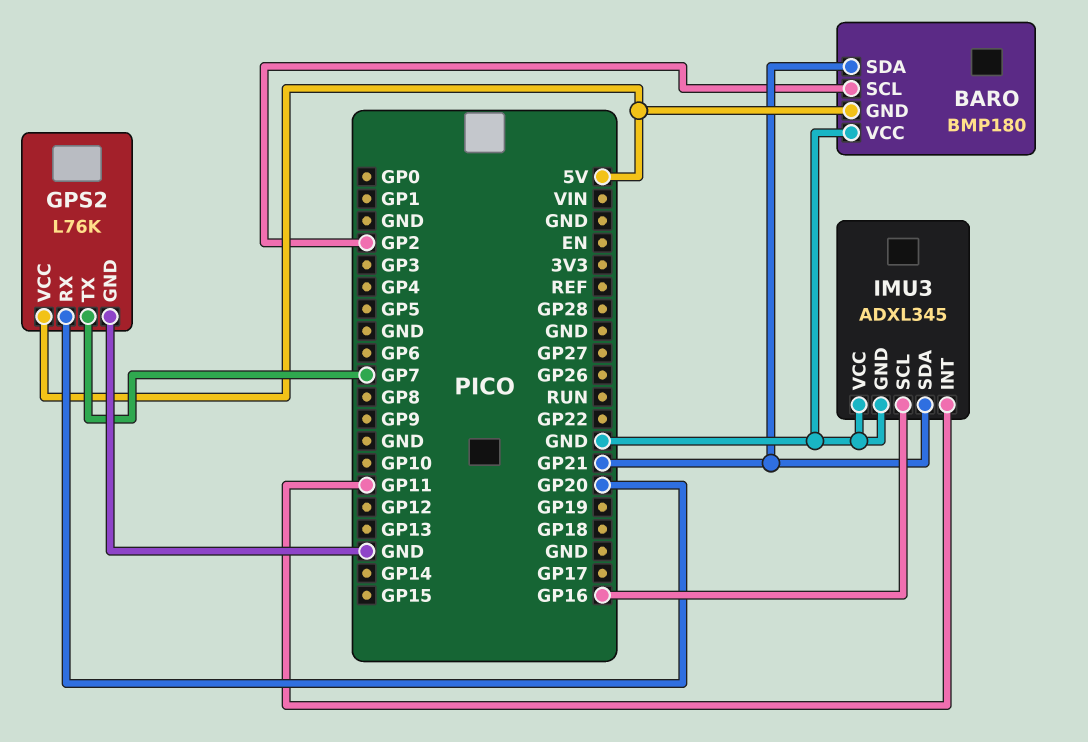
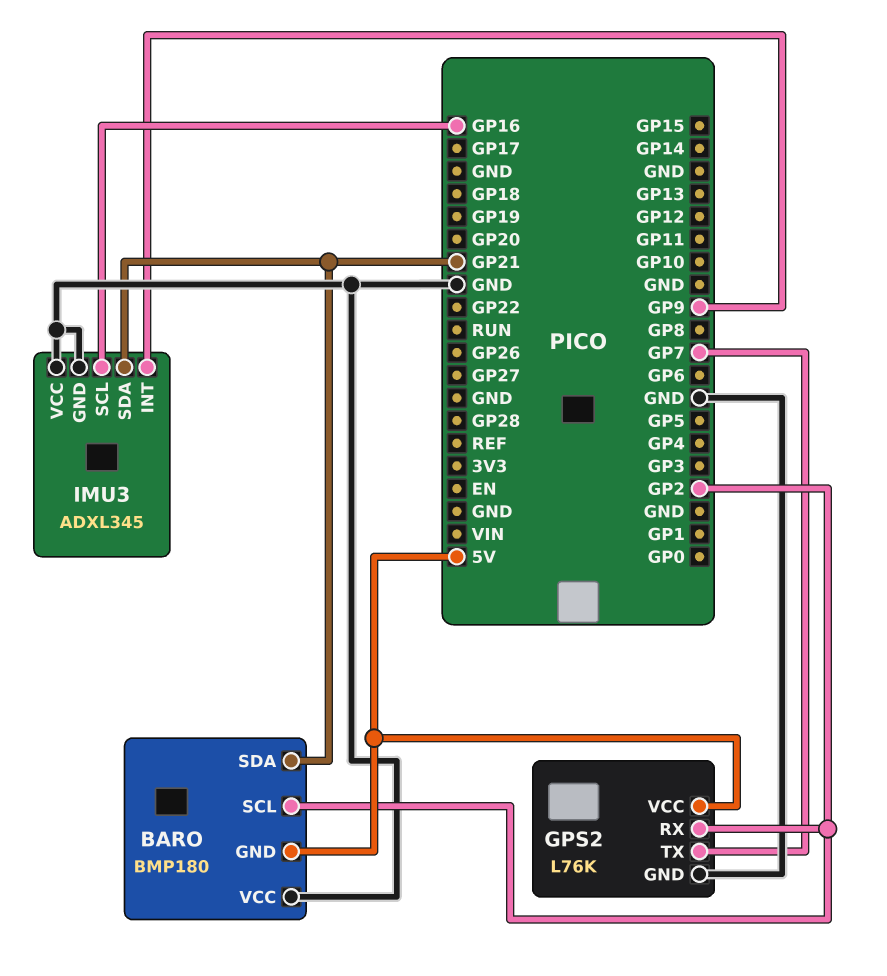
GPS2 pin RX: GP20 -> GP2
IMU3 pin INT: GP11 -> GP9

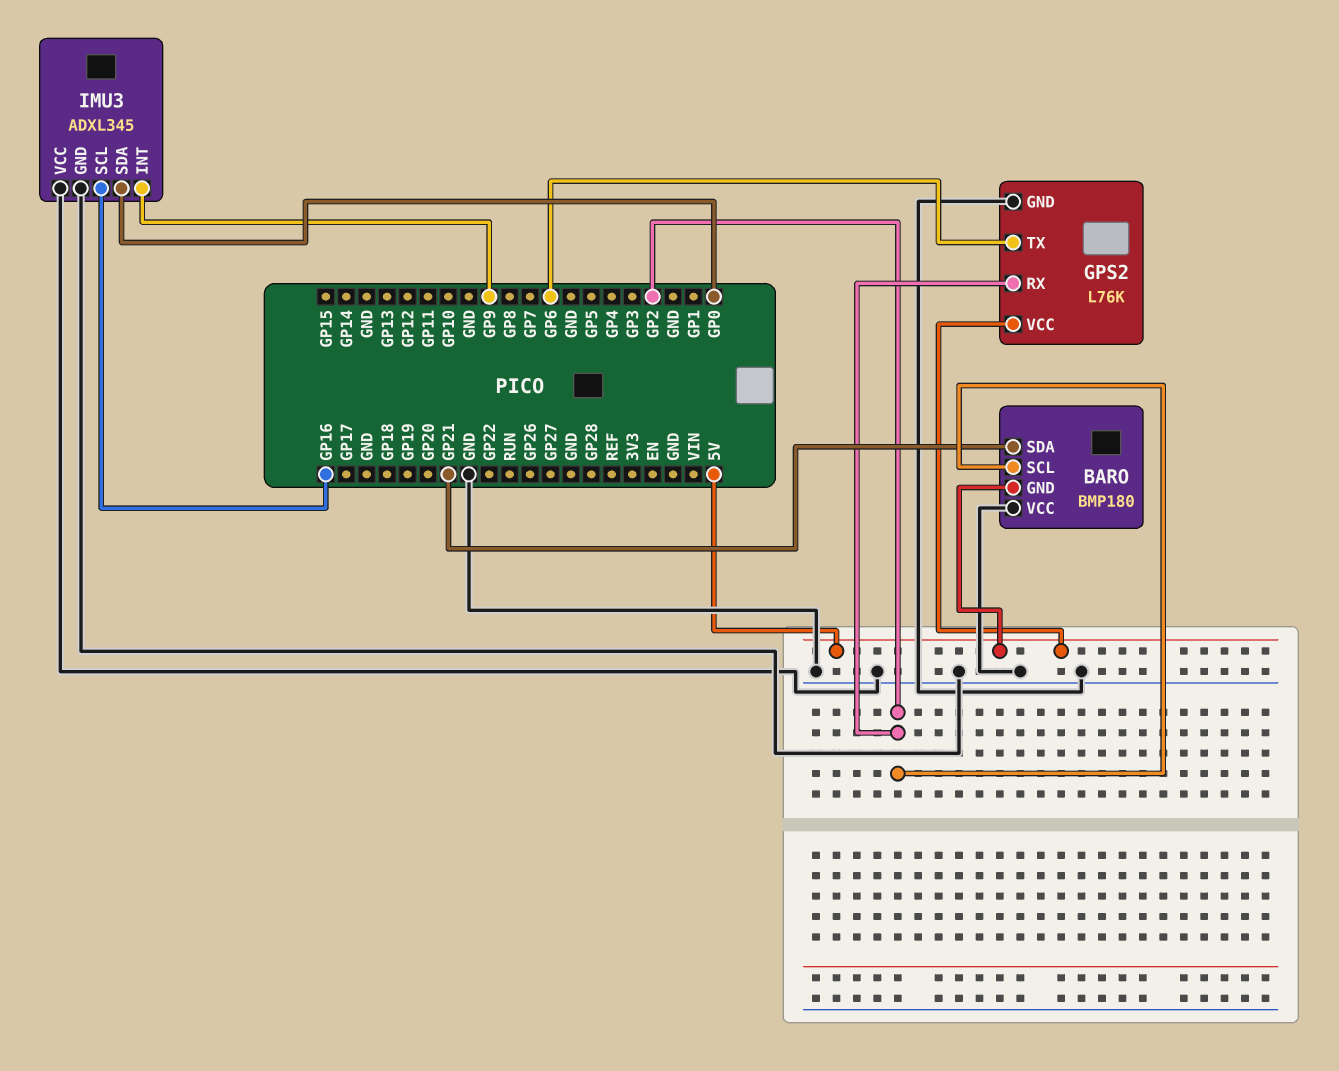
GPS2 pin TX: GP7 -> GP6
IMU3 pin SDA: GP21 -> GP0

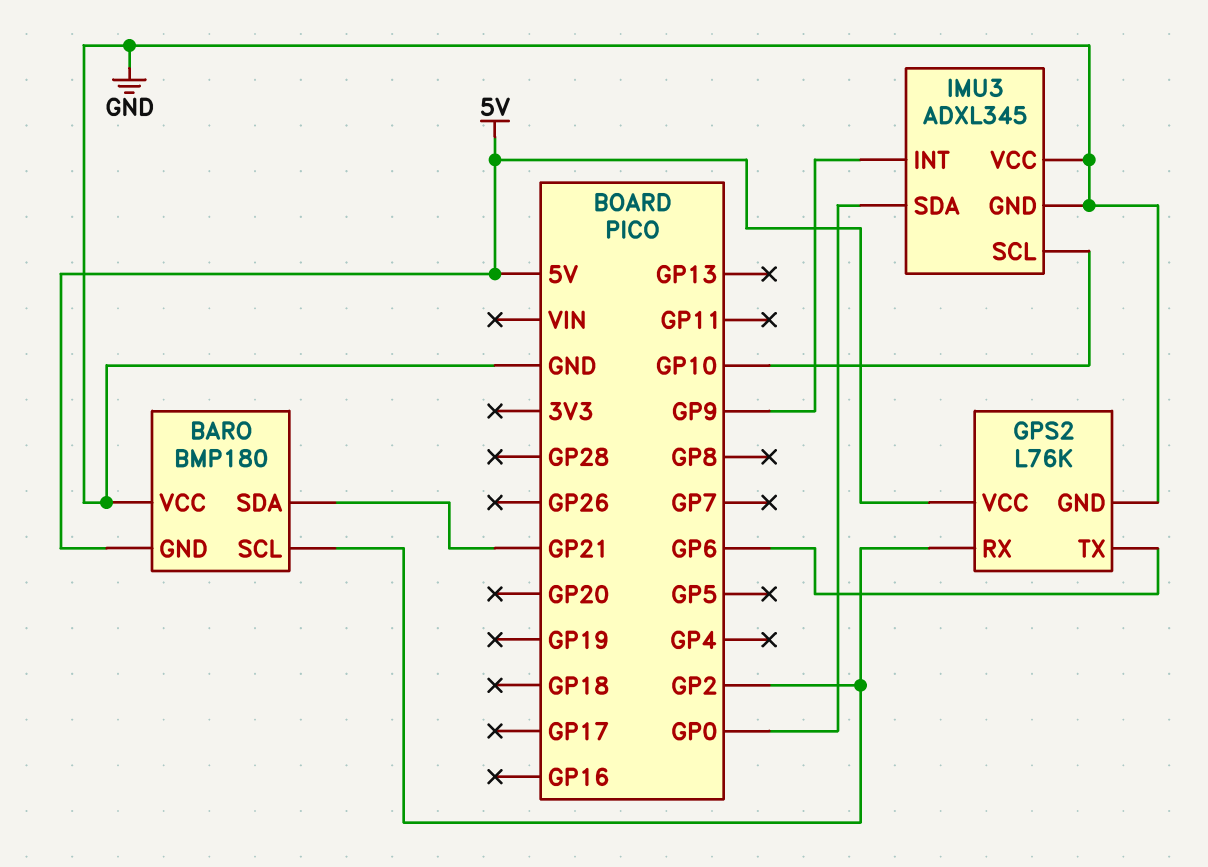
IMU3 pin SCL: GP16 -> GP10

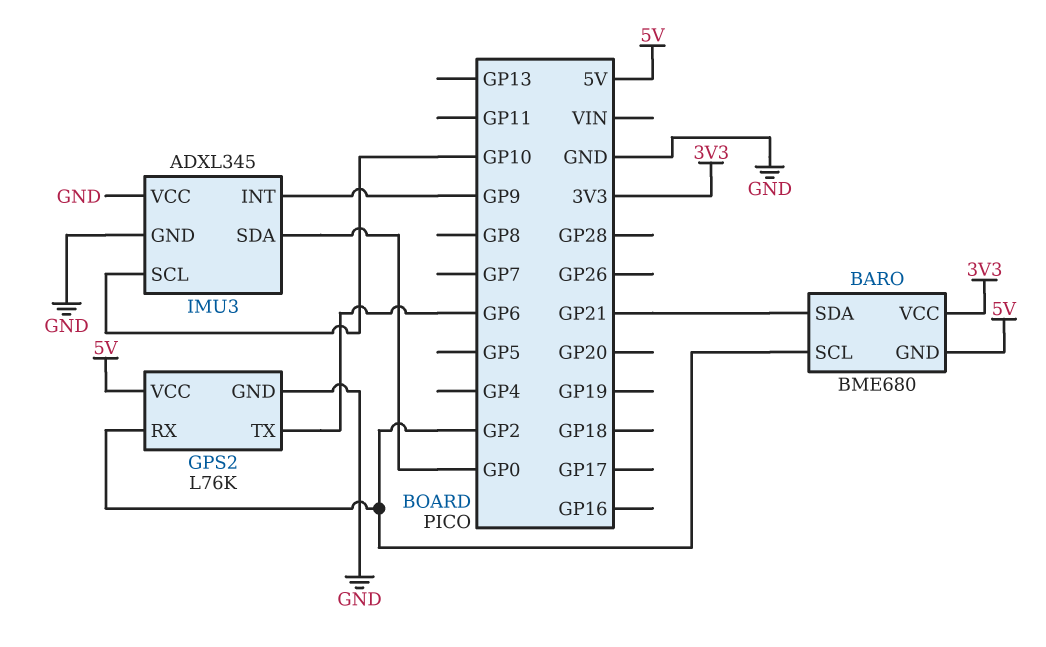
BARO: BMP180 -> BME680
BARO pin VCC: GND -> 3V3

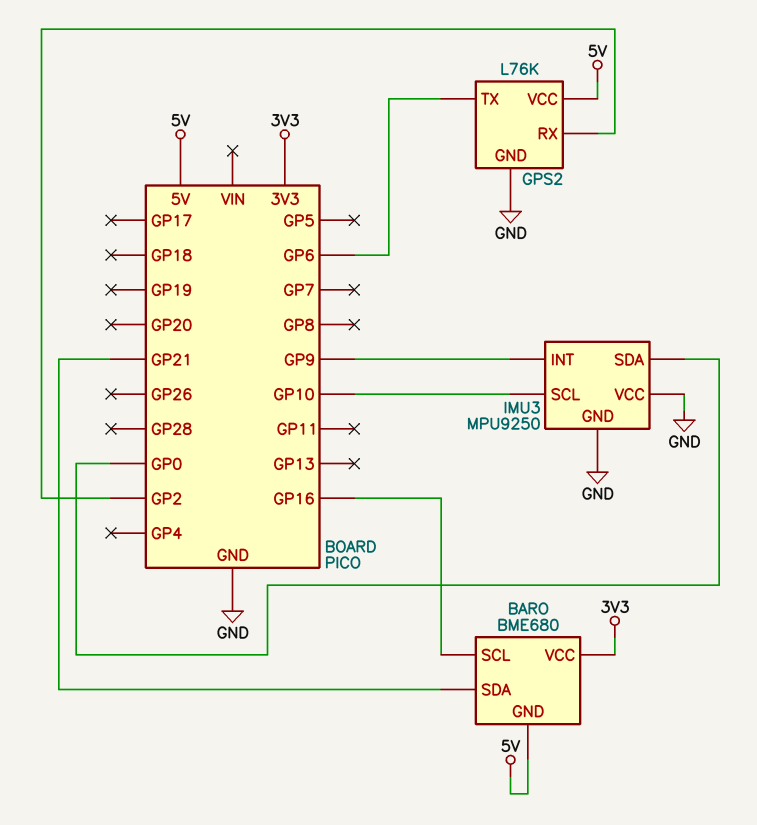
BARO pin SCL: GP2 -> GP16
IMU3: ADXL345 -> MPU9250

